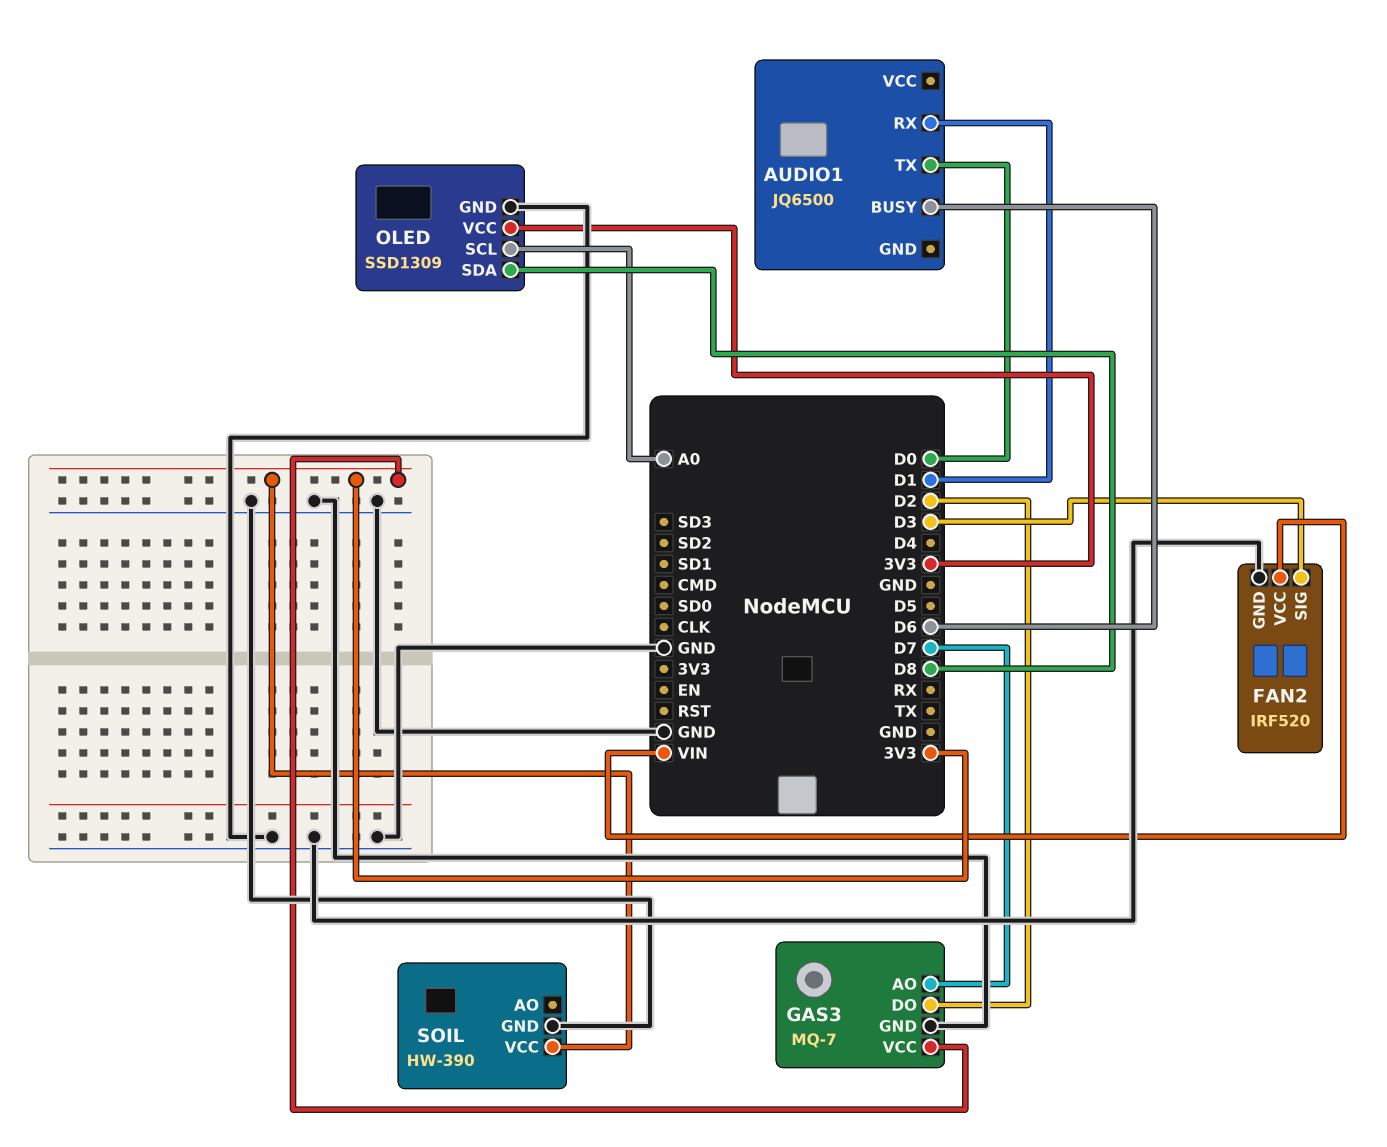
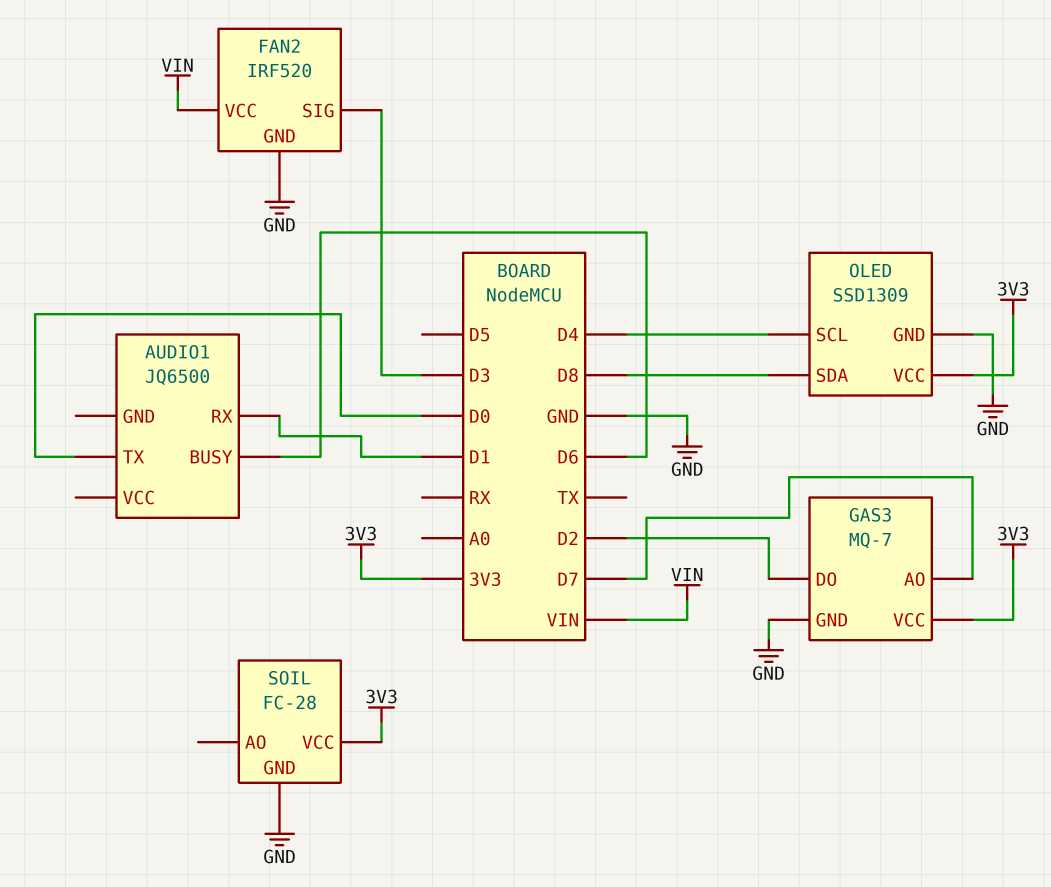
OLED pin SCL: A0 -> D4
SOIL: HW-390 -> FC-28

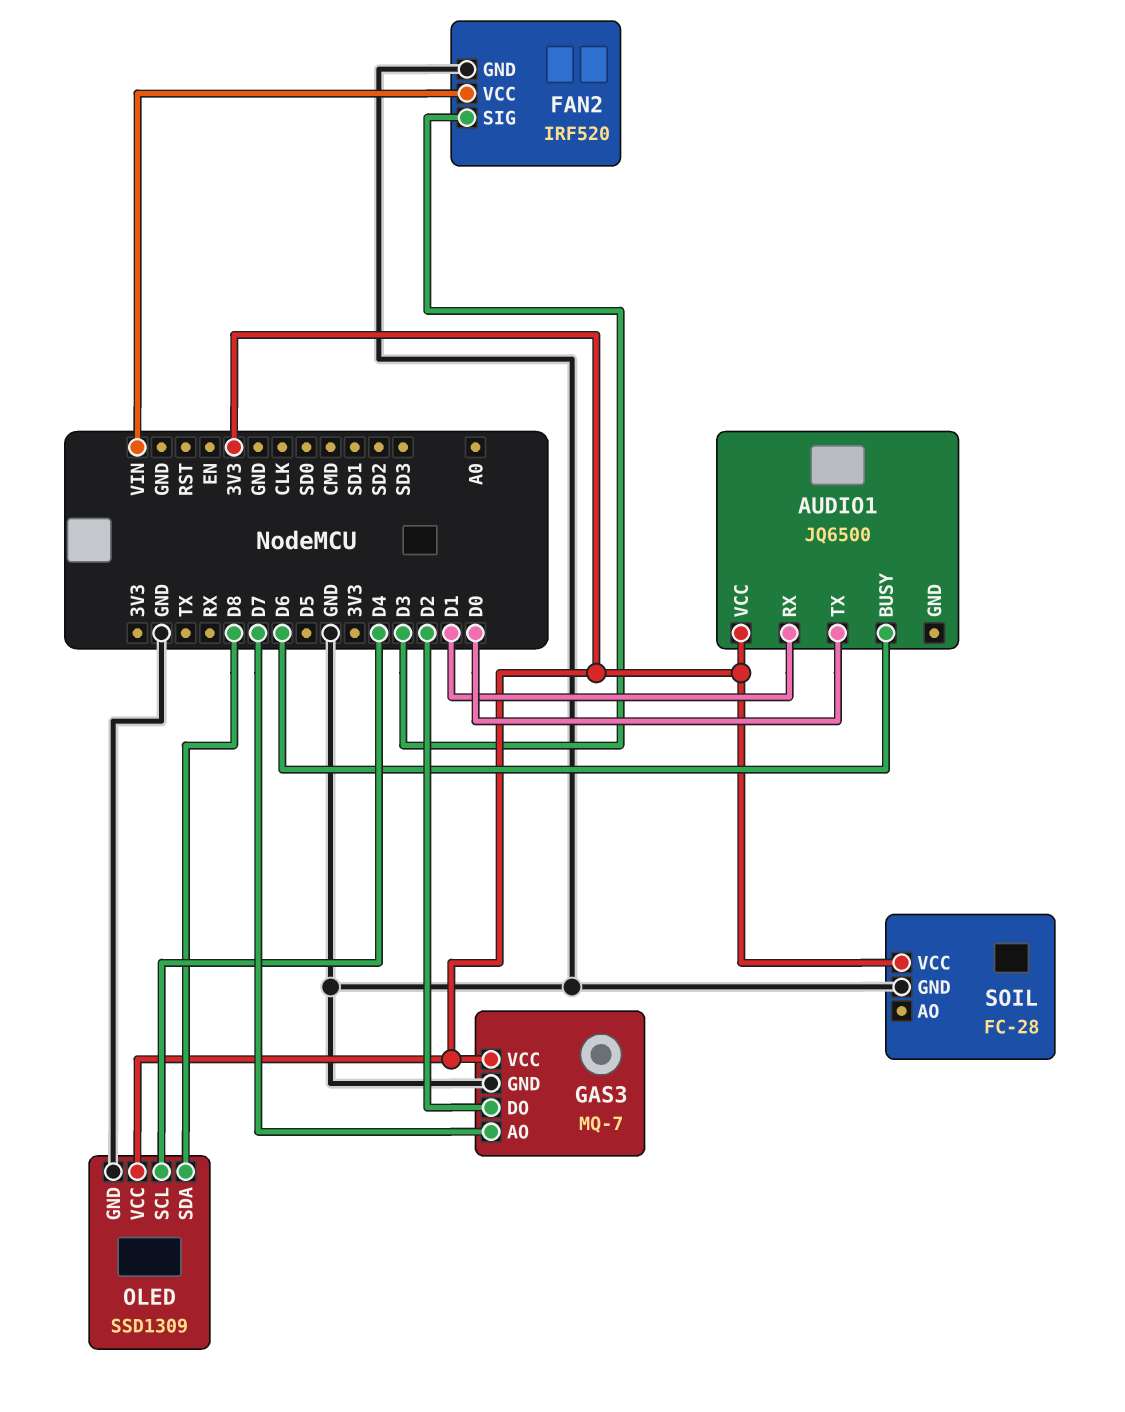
AUDIO1 pin VCC: none -> 3V3

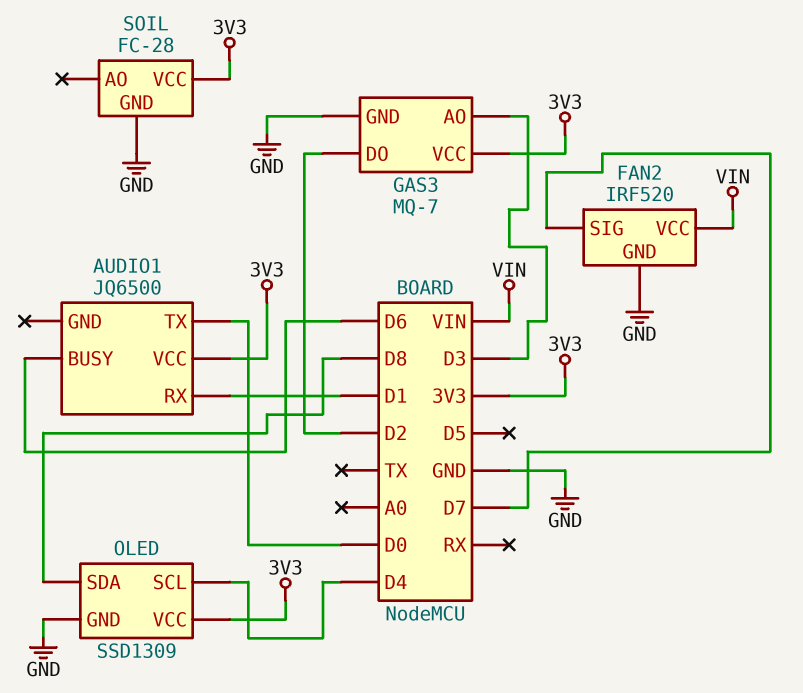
FAN2 pin SIG: D3 -> D7
GAS3 pin AO: D7 -> D3

